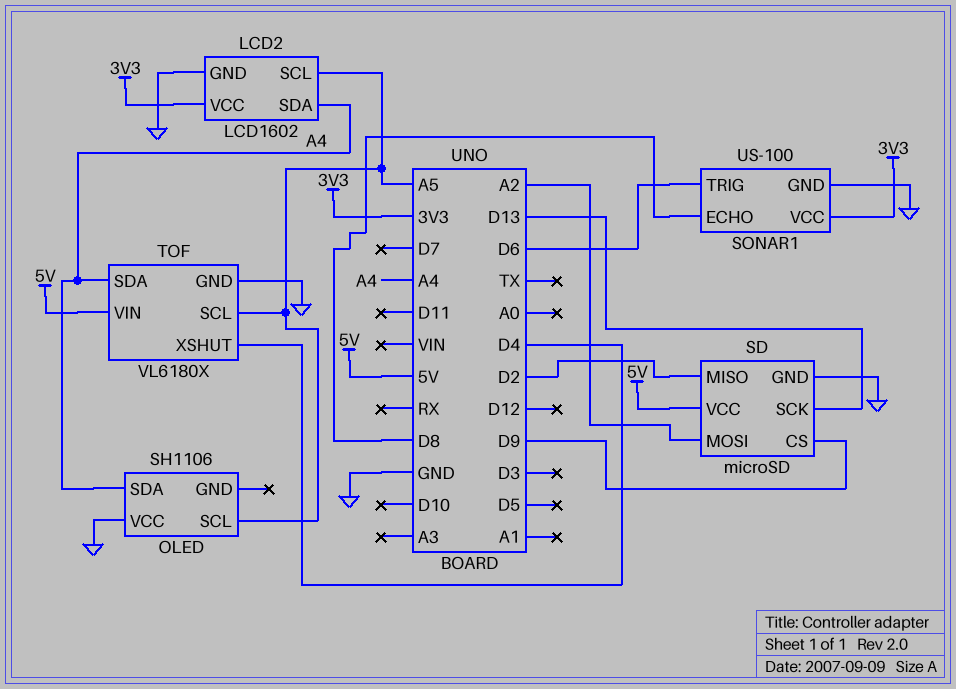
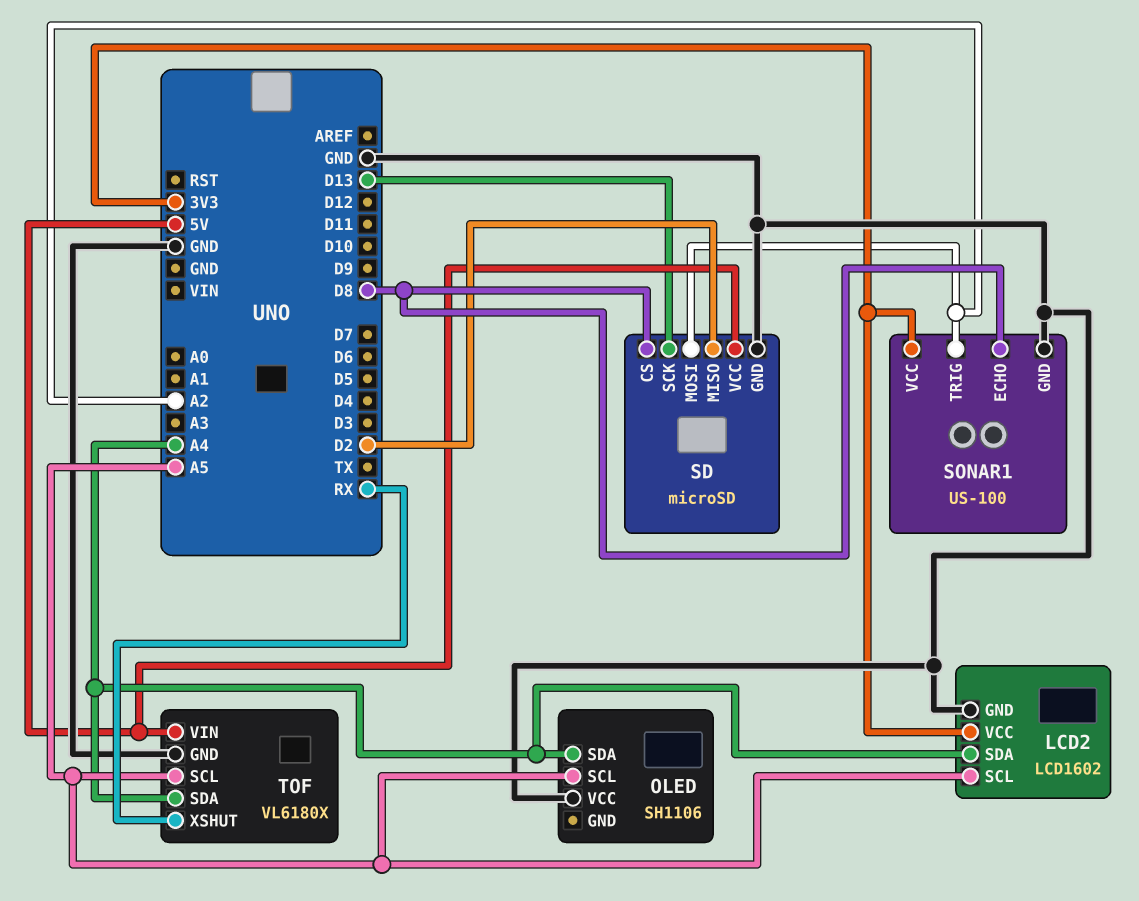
SD pin CS: D9 -> D8
SONAR1 pin TRIG: D6 -> A2
TOF pin XSHUT: D4 -> RX

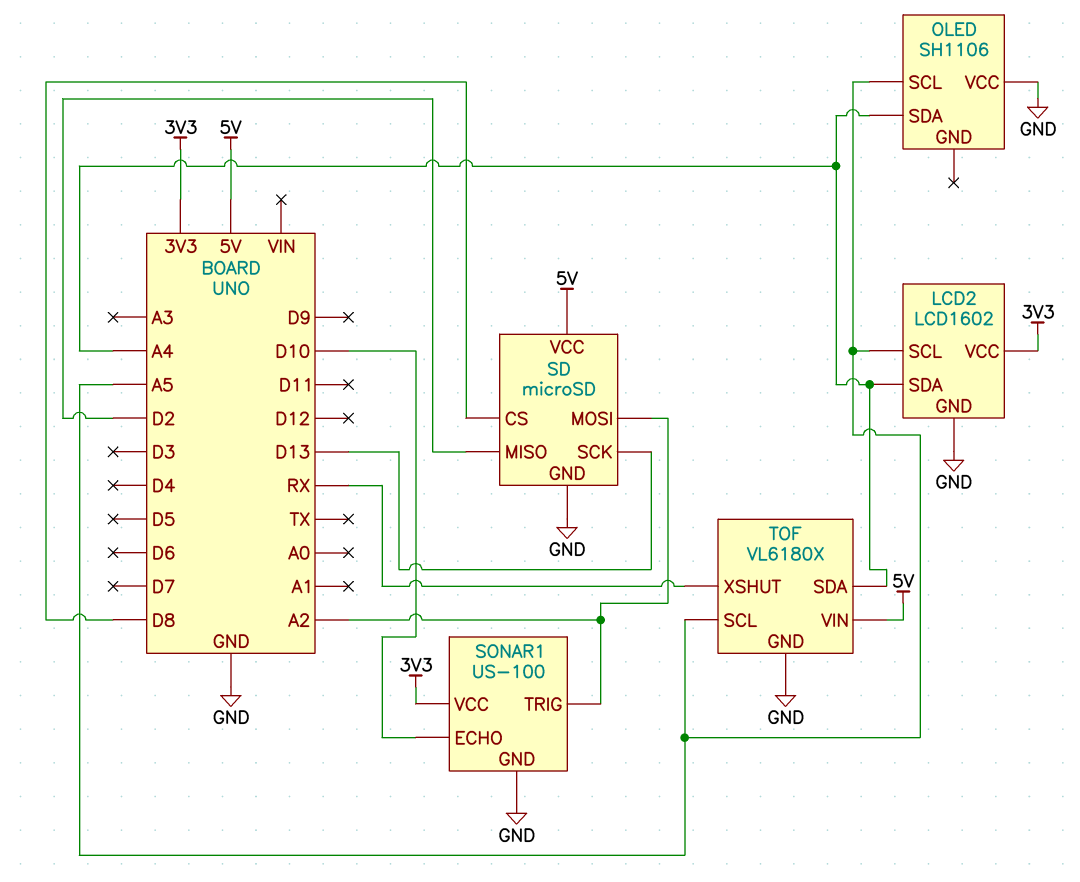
SONAR1 pin ECHO: D8 -> D10

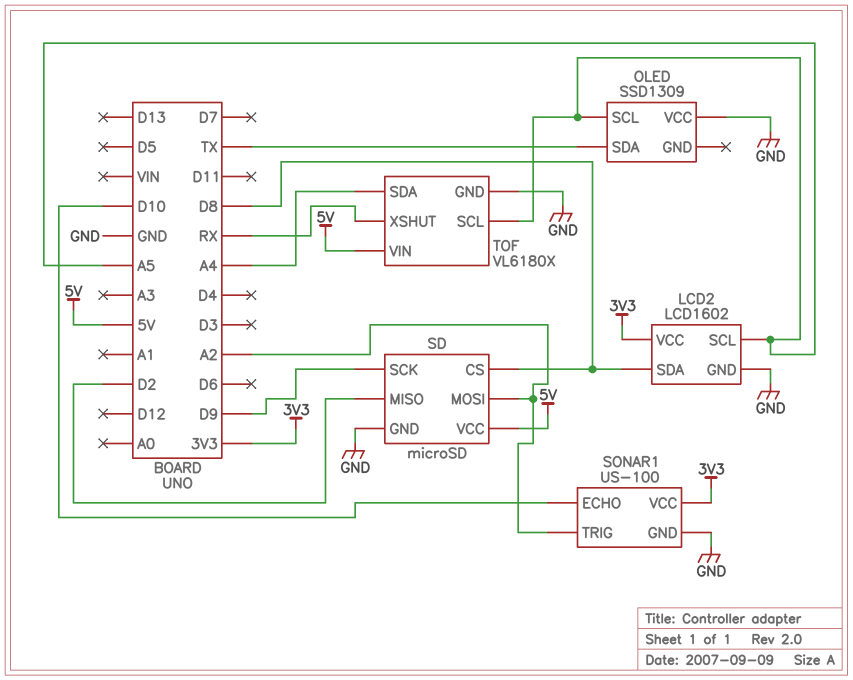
LCD2 pin SDA: A4 -> D8
OLED: SH1106 -> SSD1309
OLED pin SDA: A4 -> TX
SD pin SCK: D13 -> D9

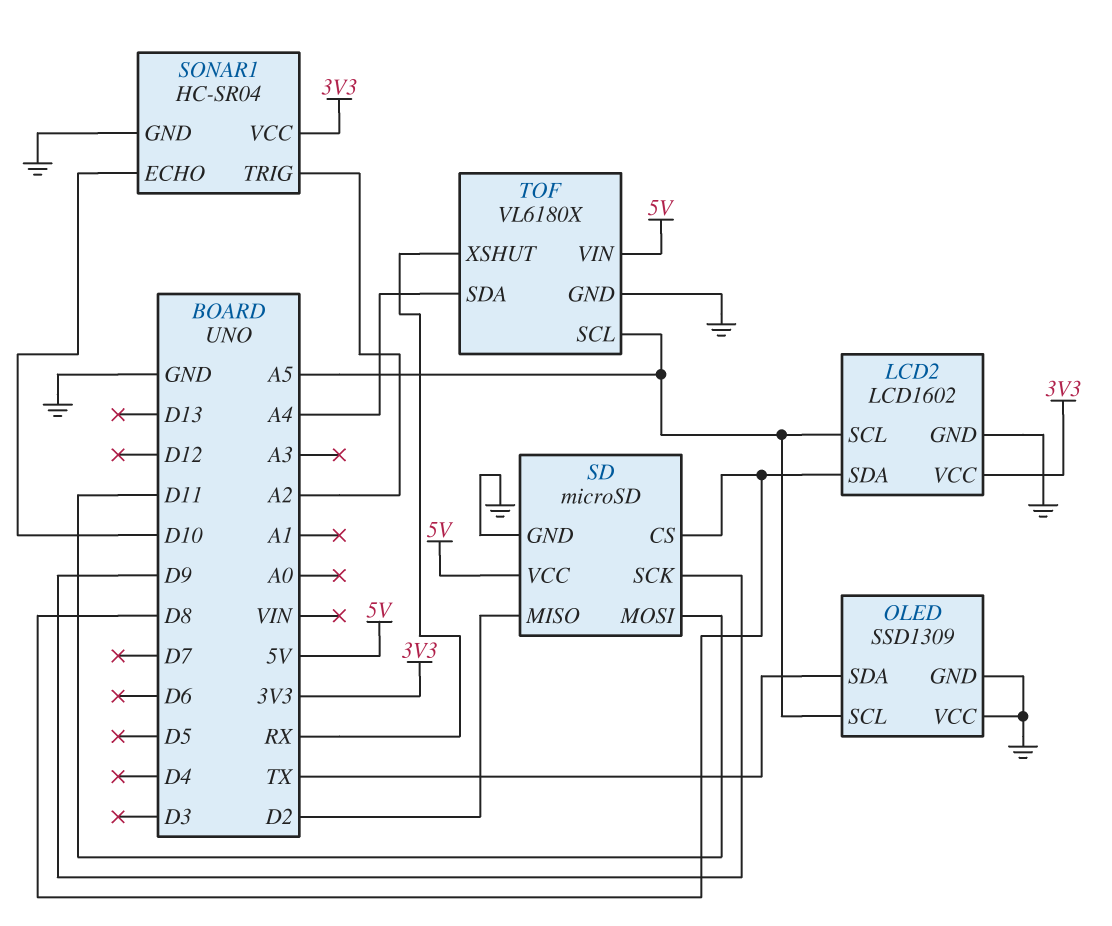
OLED pin GND: none -> GND
SD pin MOSI: A2 -> D11
SONAR1: US-100 -> HC-SR04

